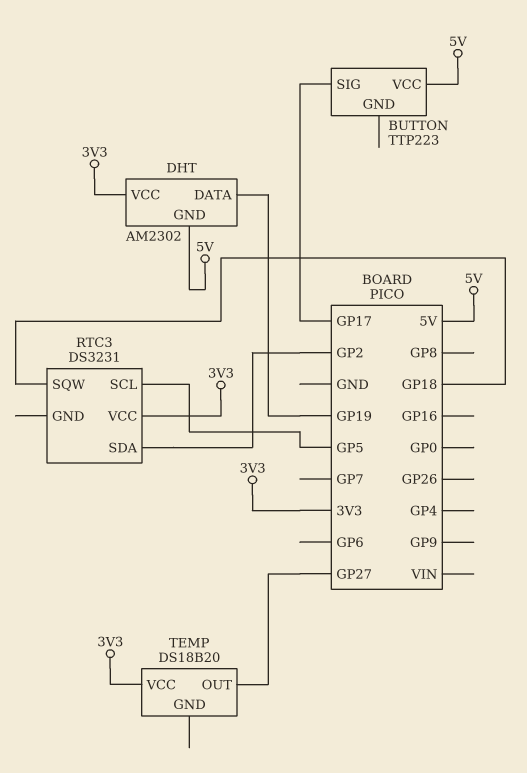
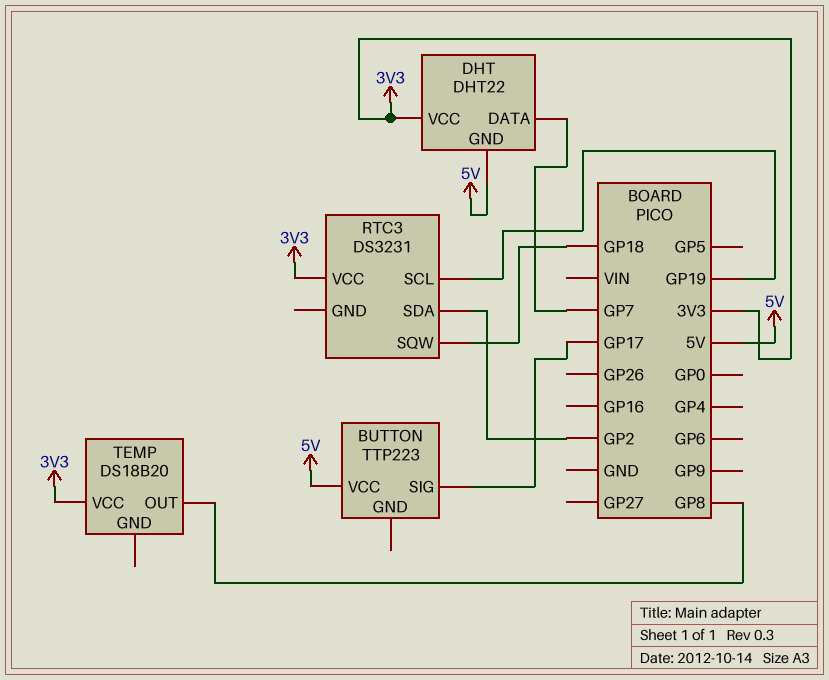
DHT: AM2302 -> DHT22
DHT pin DATA: GP19 -> GP7
RTC3 pin SCL: GP5 -> GP19
TEMP pin OUT: GP27 -> GP8

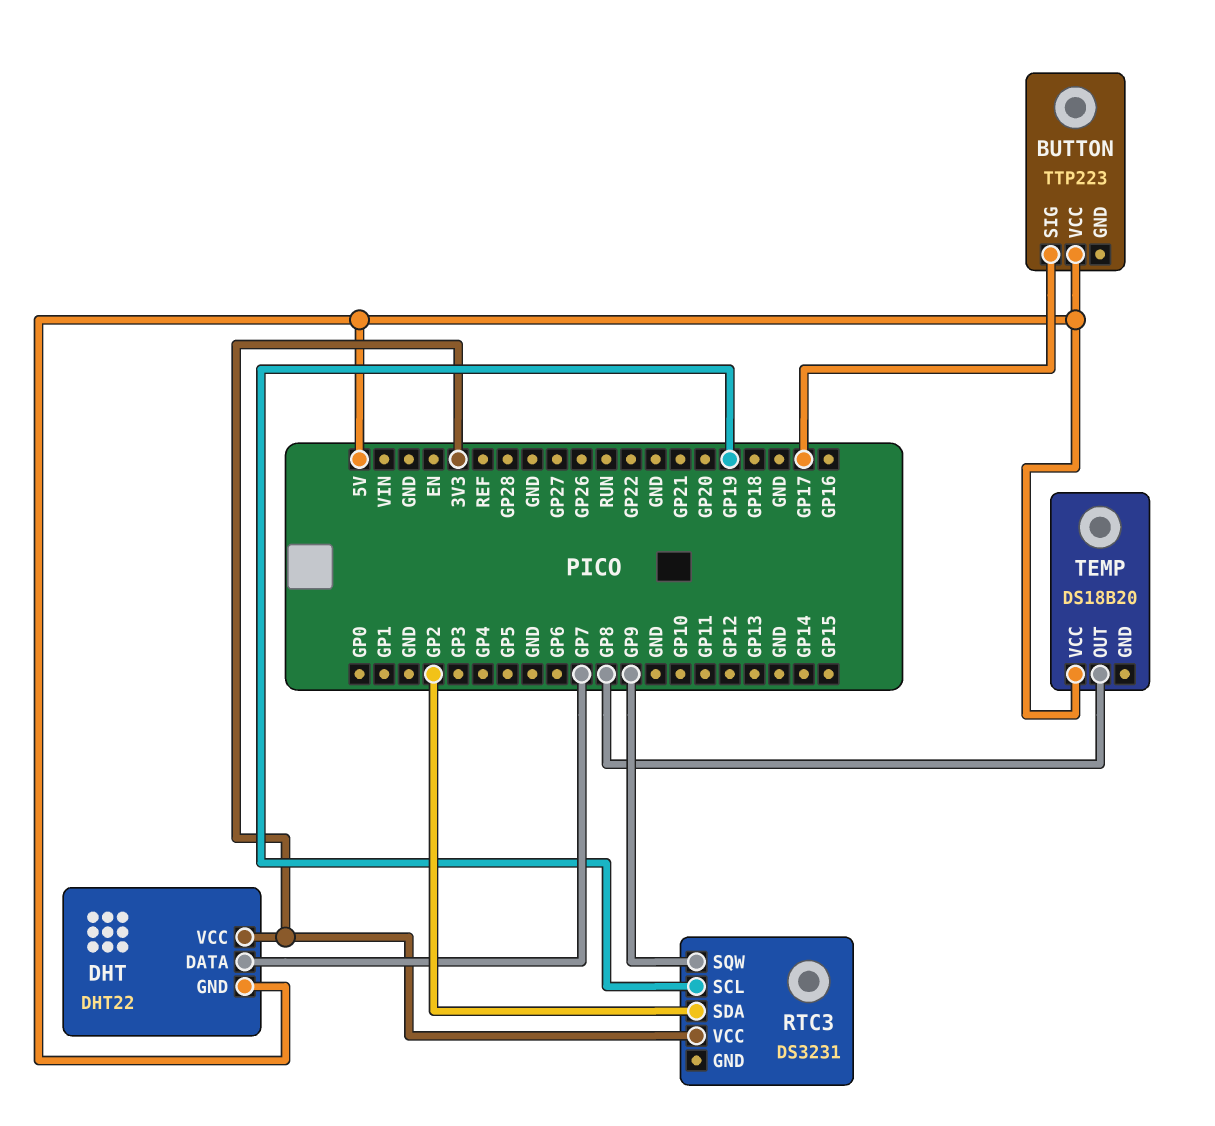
RTC3 pin SQW: GP18 -> GP9
TEMP pin VCC: 3V3 -> 5V

